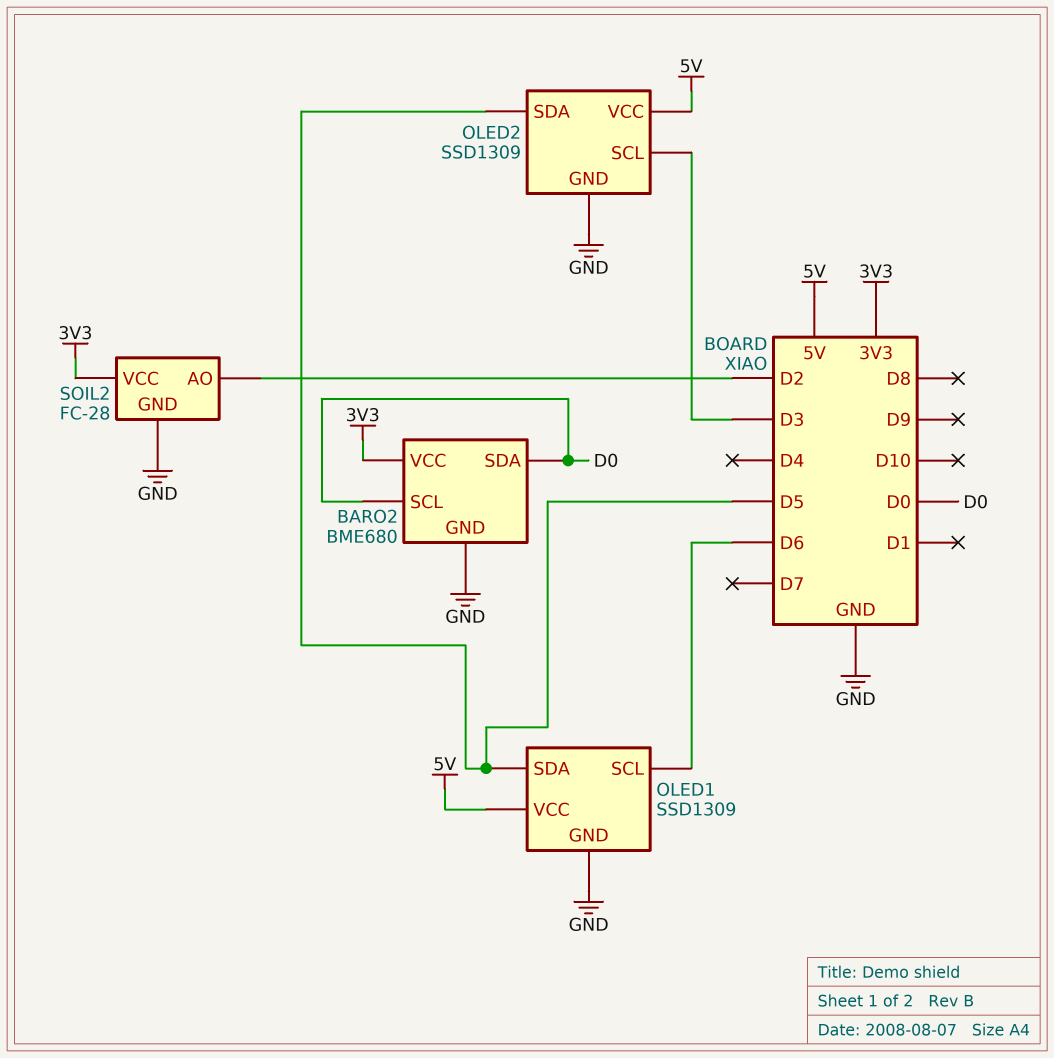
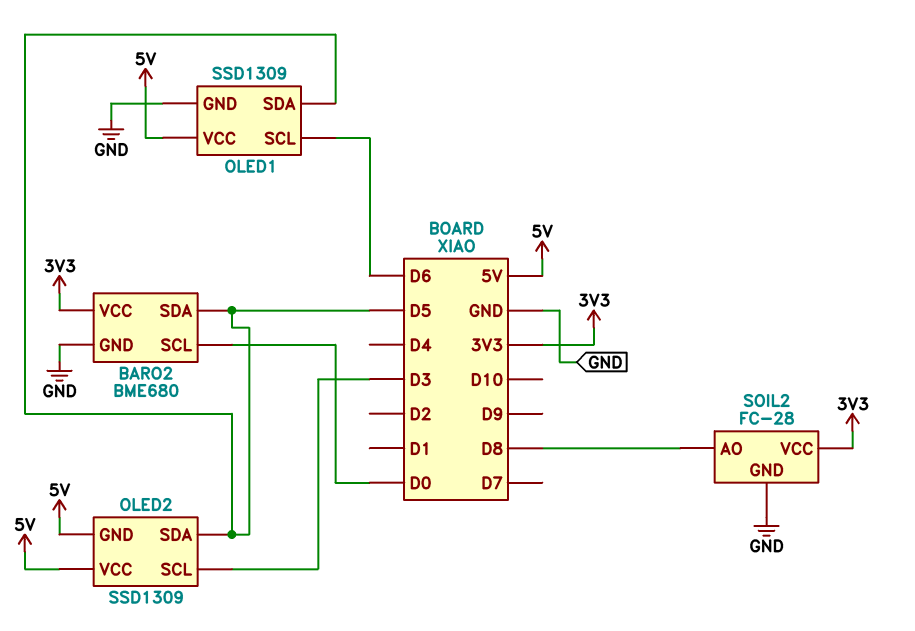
BARO2 pin SDA: D0 -> D5
OLED2 pin GND: GND -> 5V
SOIL2 pin AO: D2 -> D8

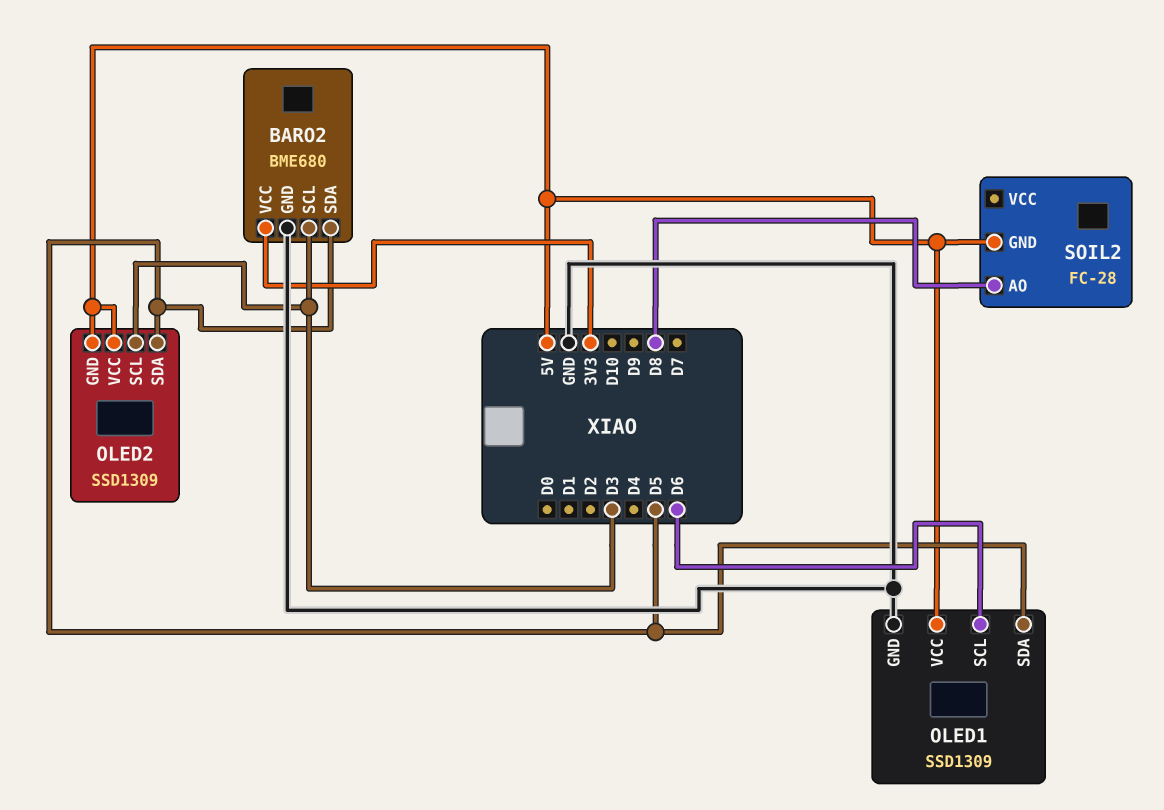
BARO2 pin SCL: D0 -> D3
SOIL2 pin GND: GND -> 5V
SOIL2 pin VCC: 3V3 -> none

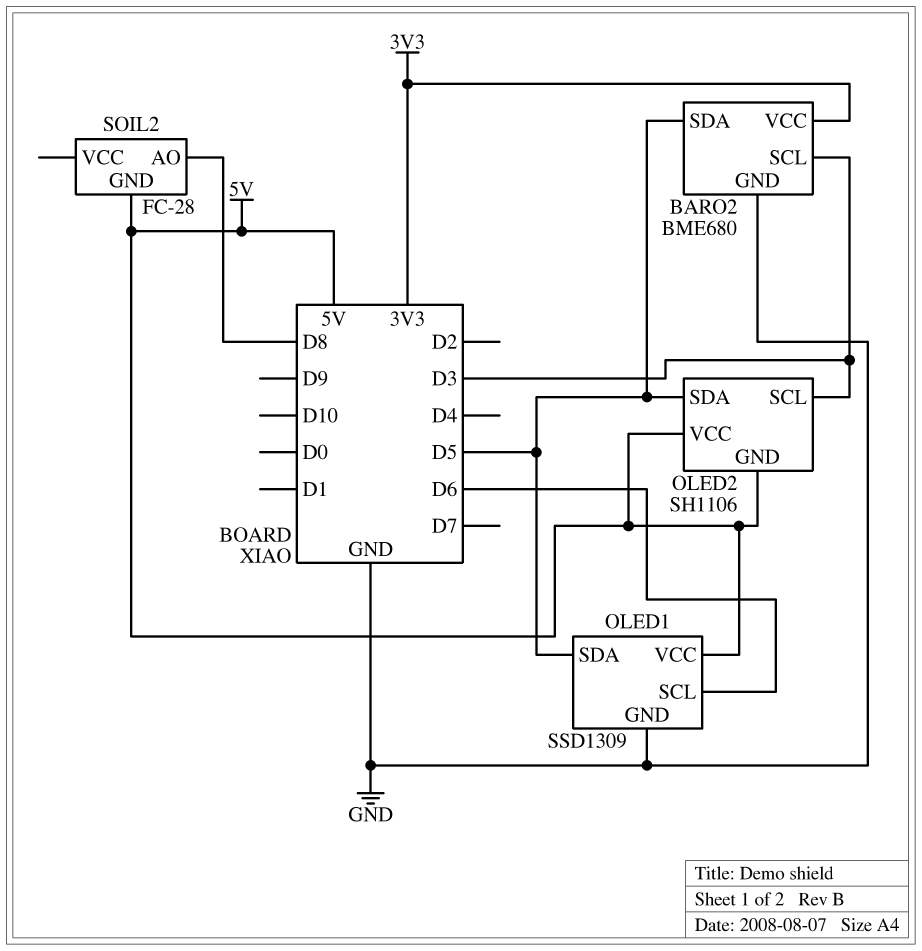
OLED2: SSD1309 -> SH1106

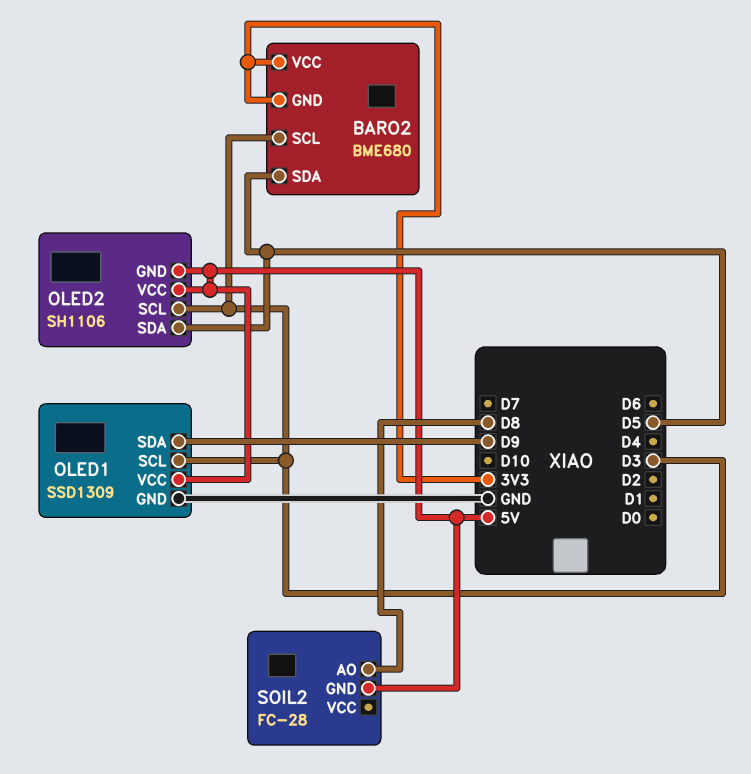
BARO2 pin GND: GND -> 3V3
OLED1 pin SCL: D6 -> D3
OLED1 pin SDA: D5 -> D9

